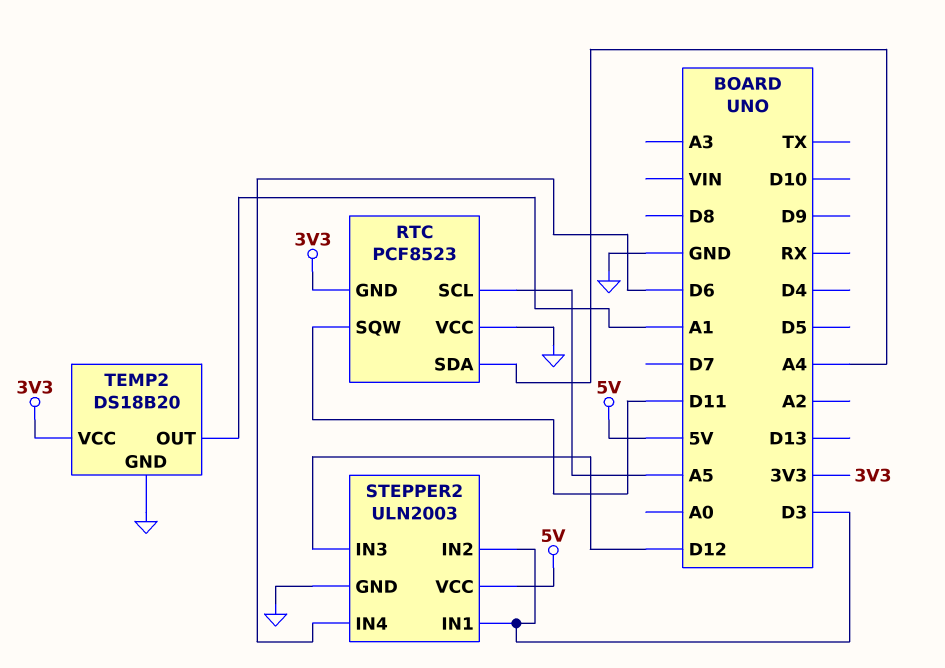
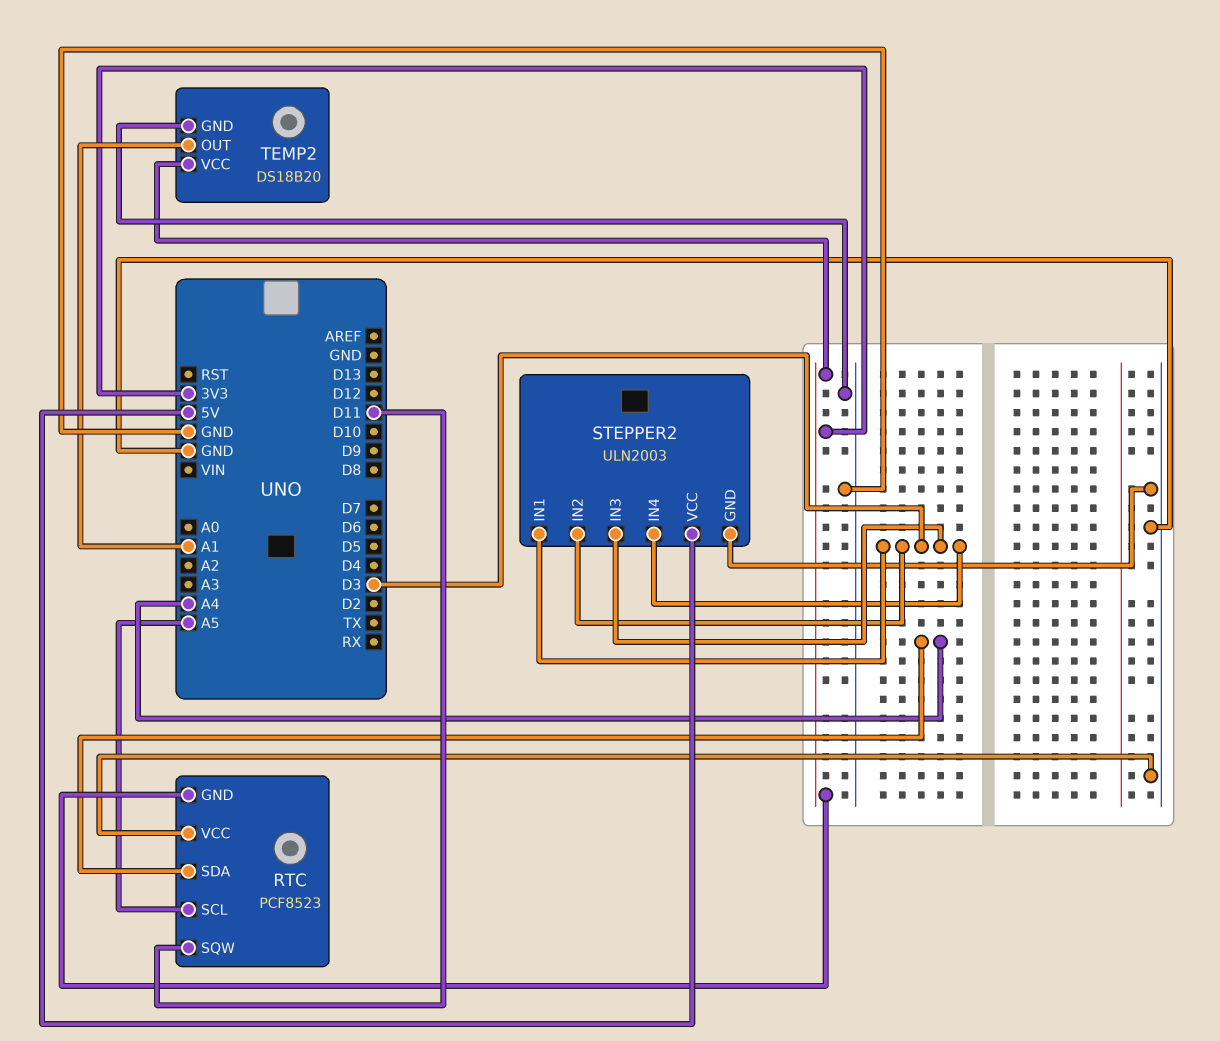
STEPPER2 pin IN3: D12 -> D3
STEPPER2 pin IN4: D6 -> D3

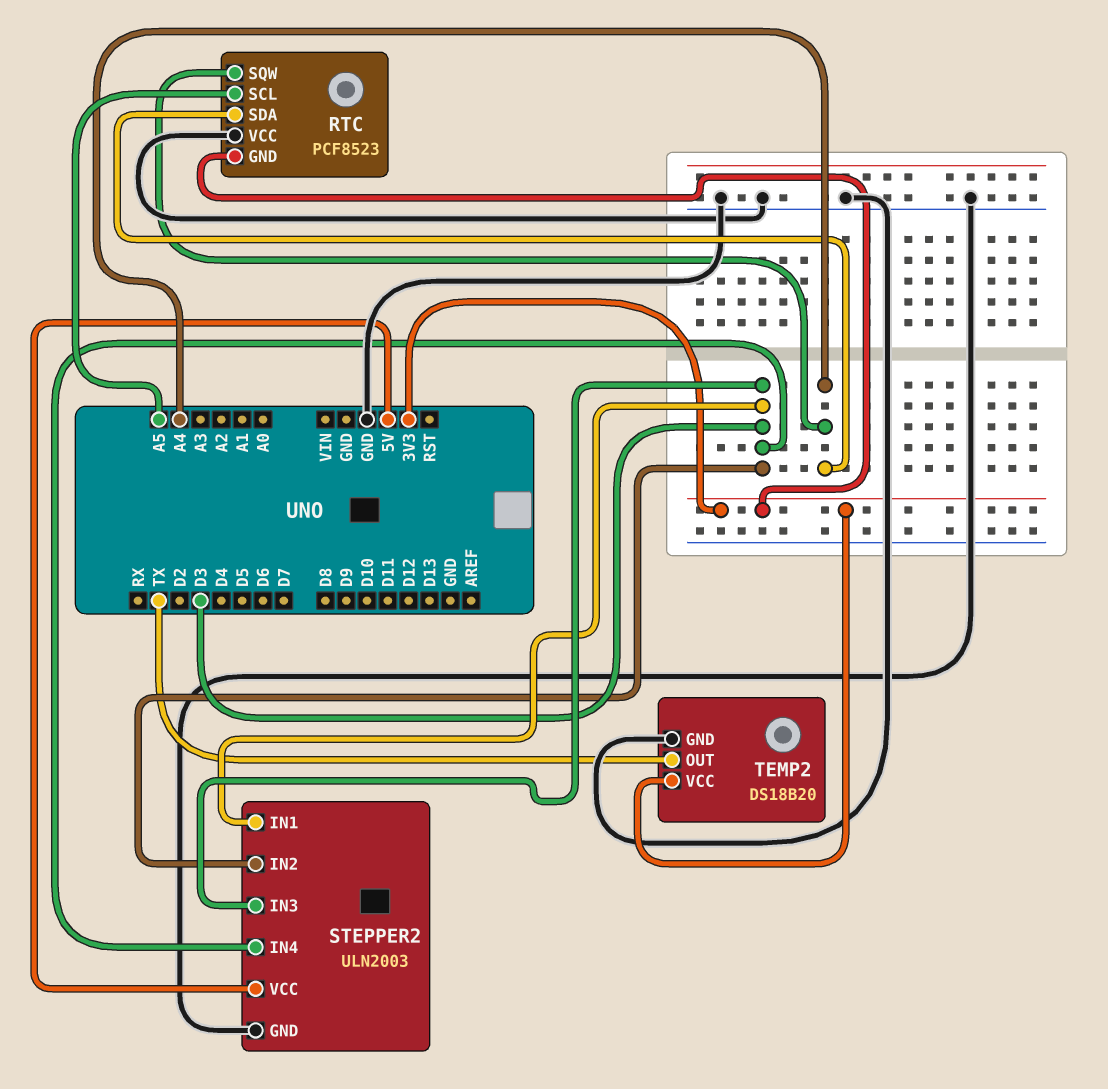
RTC pin SQW: D11 -> A4
TEMP2 pin OUT: A1 -> TX

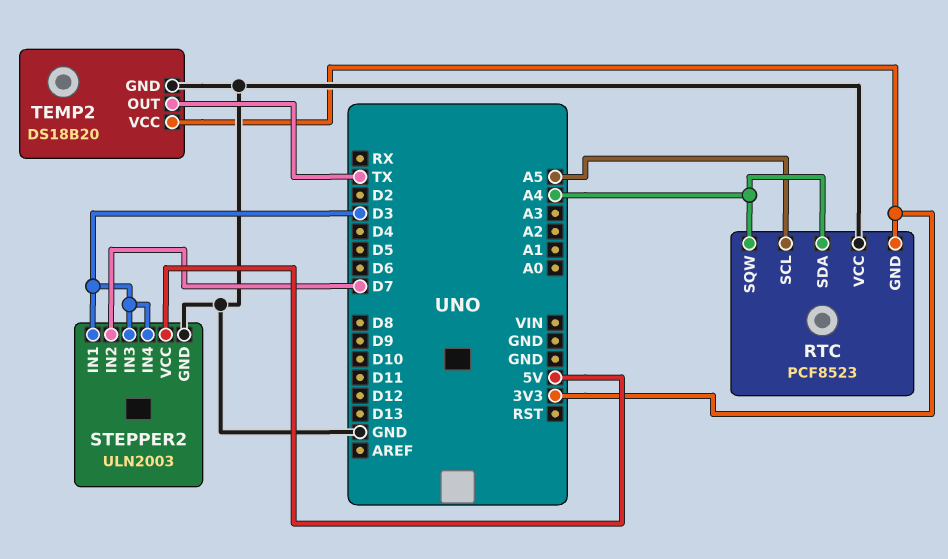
STEPPER2 pin IN2: D3 -> D7

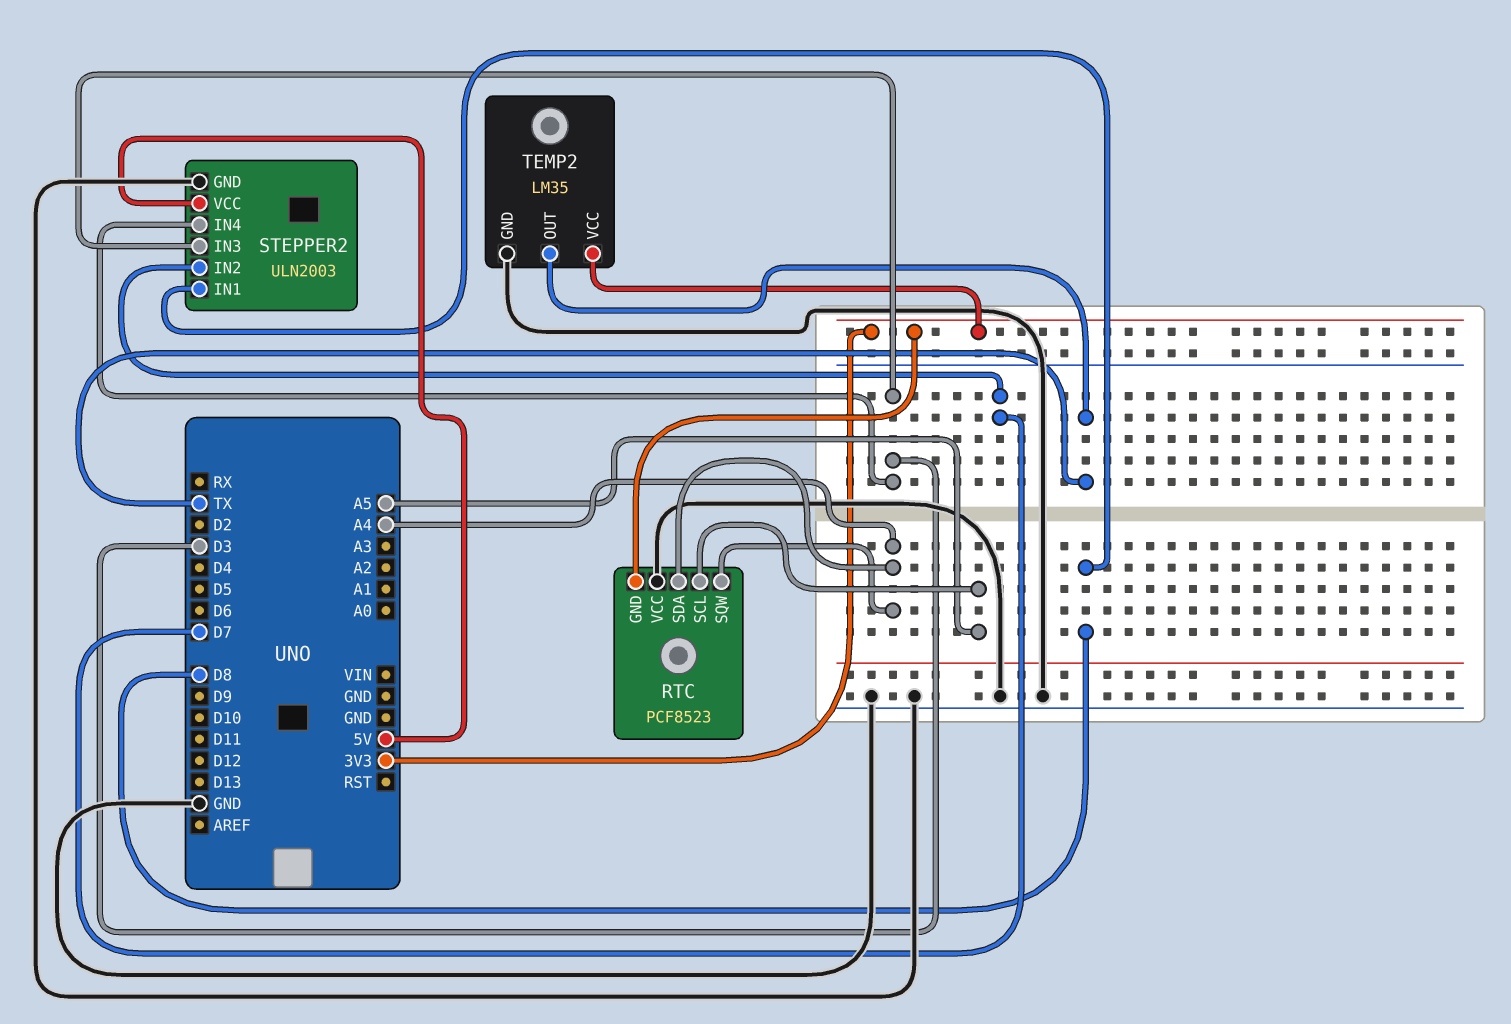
STEPPER2 pin IN1: D3 -> D8
TEMP2: DS18B20 -> LM35

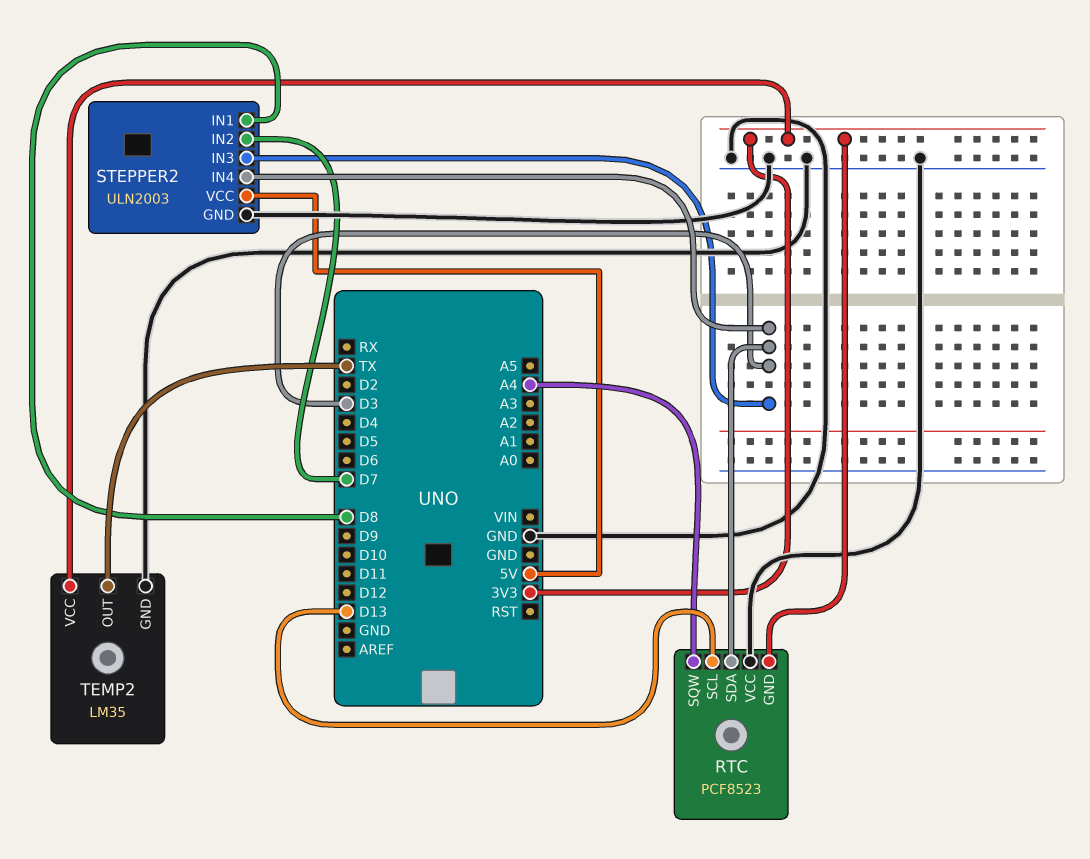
RTC pin SCL: A5 -> D13
RTC pin SDA: A4 -> D3

